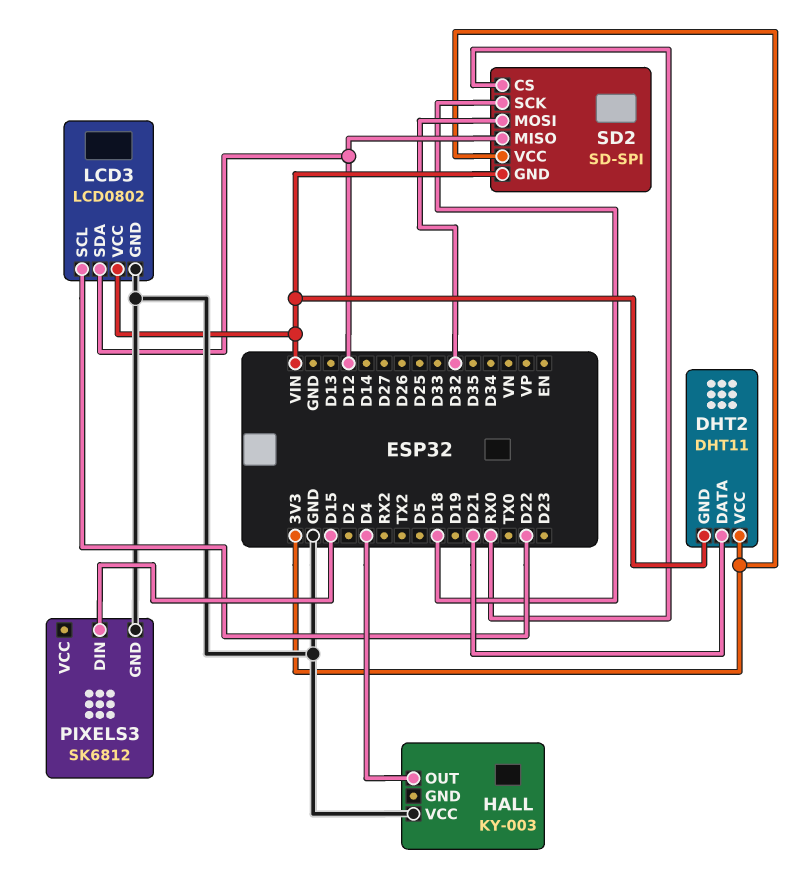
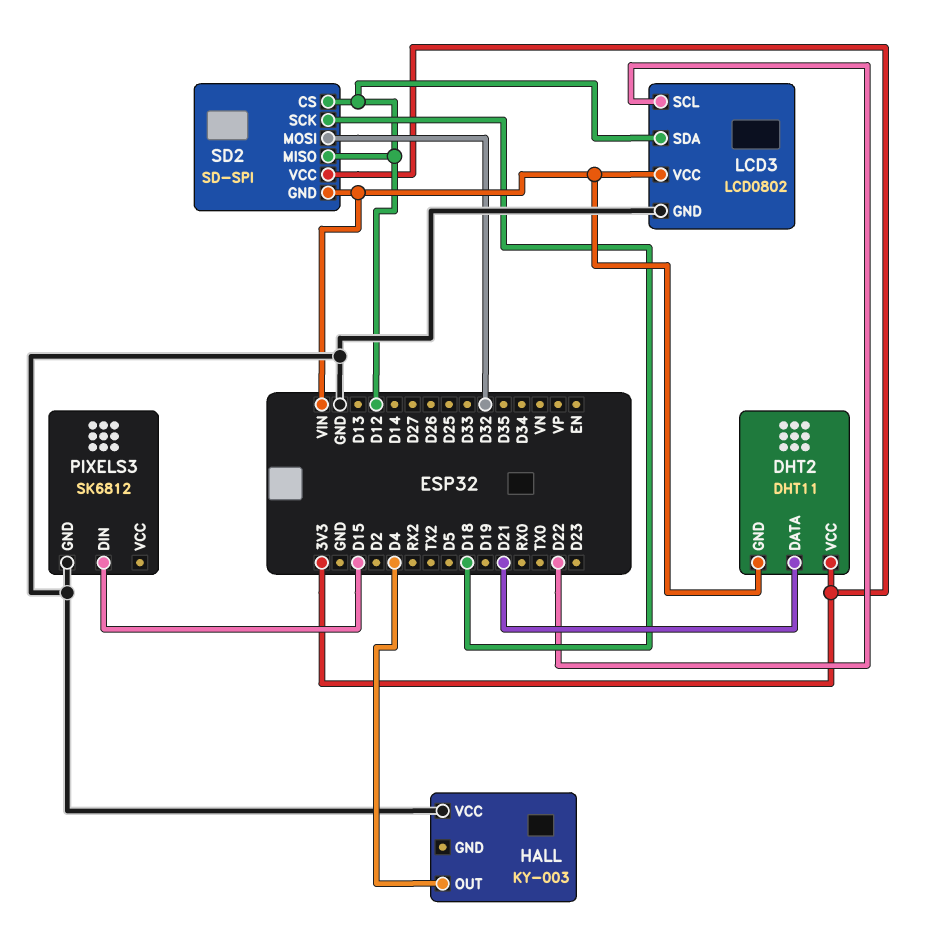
SD2 pin CS: RX0 -> D12

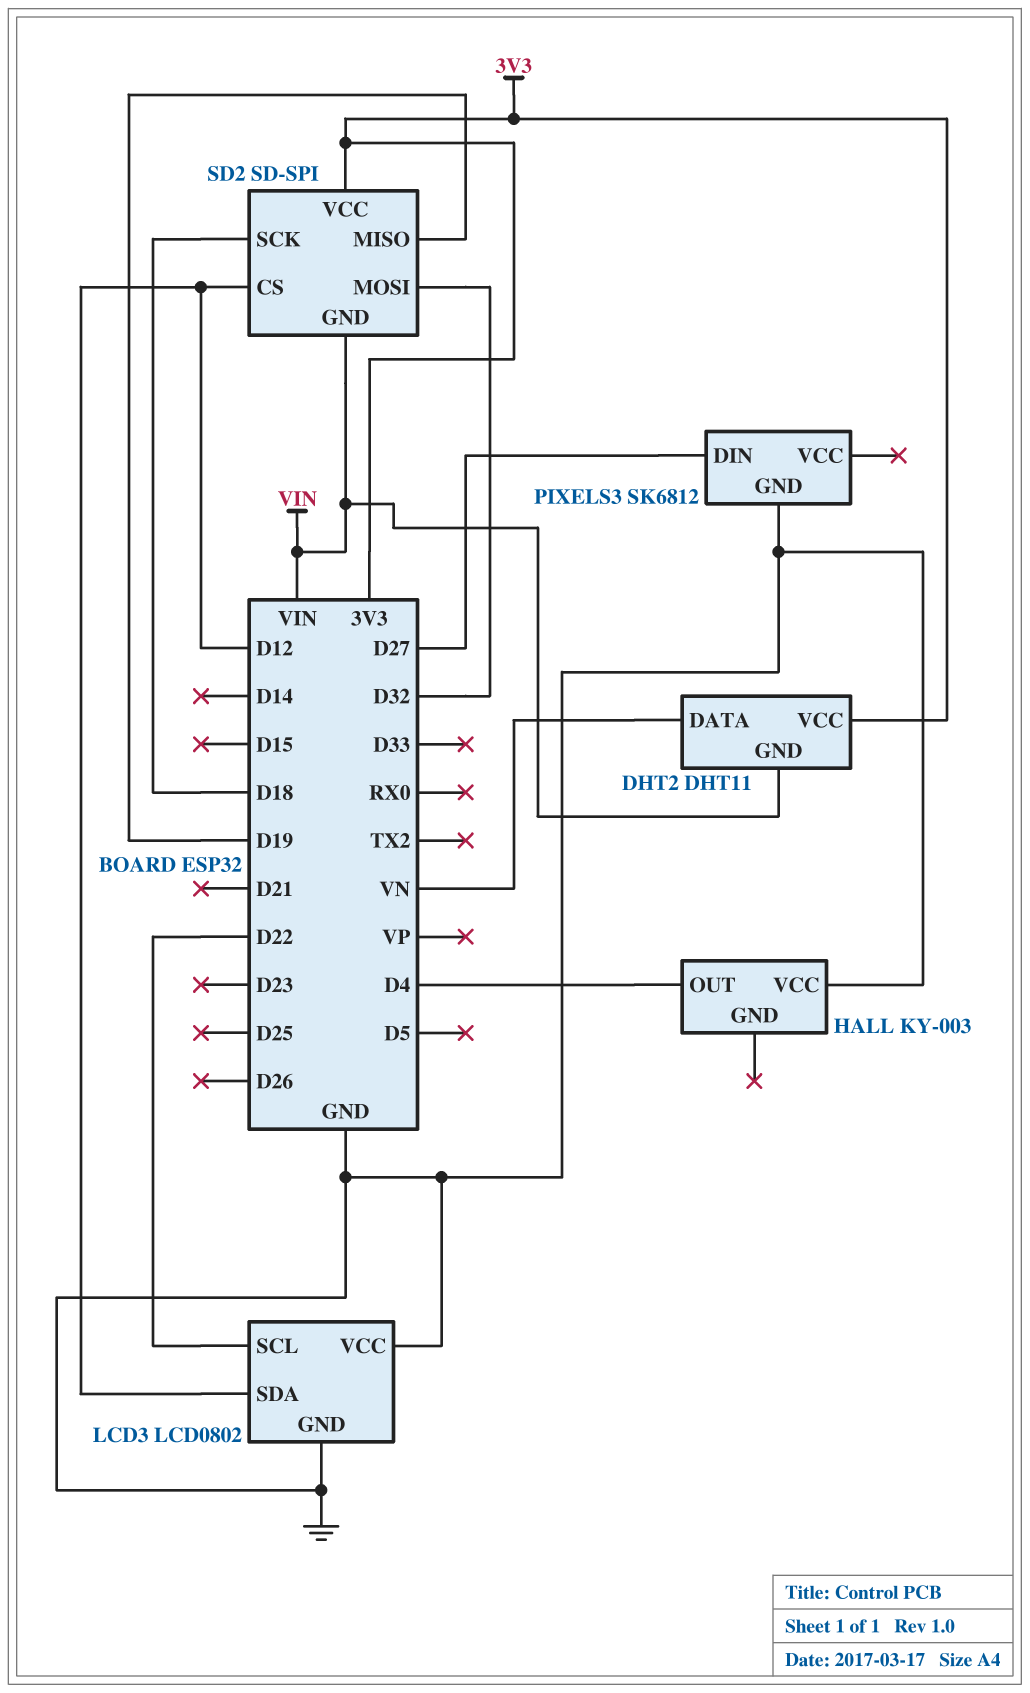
DHT2 pin DATA: D21 -> VN
LCD3 pin VCC: VIN -> GND
PIXELS3 pin DIN: D15 -> D27
SD2 pin MISO: D12 -> D19

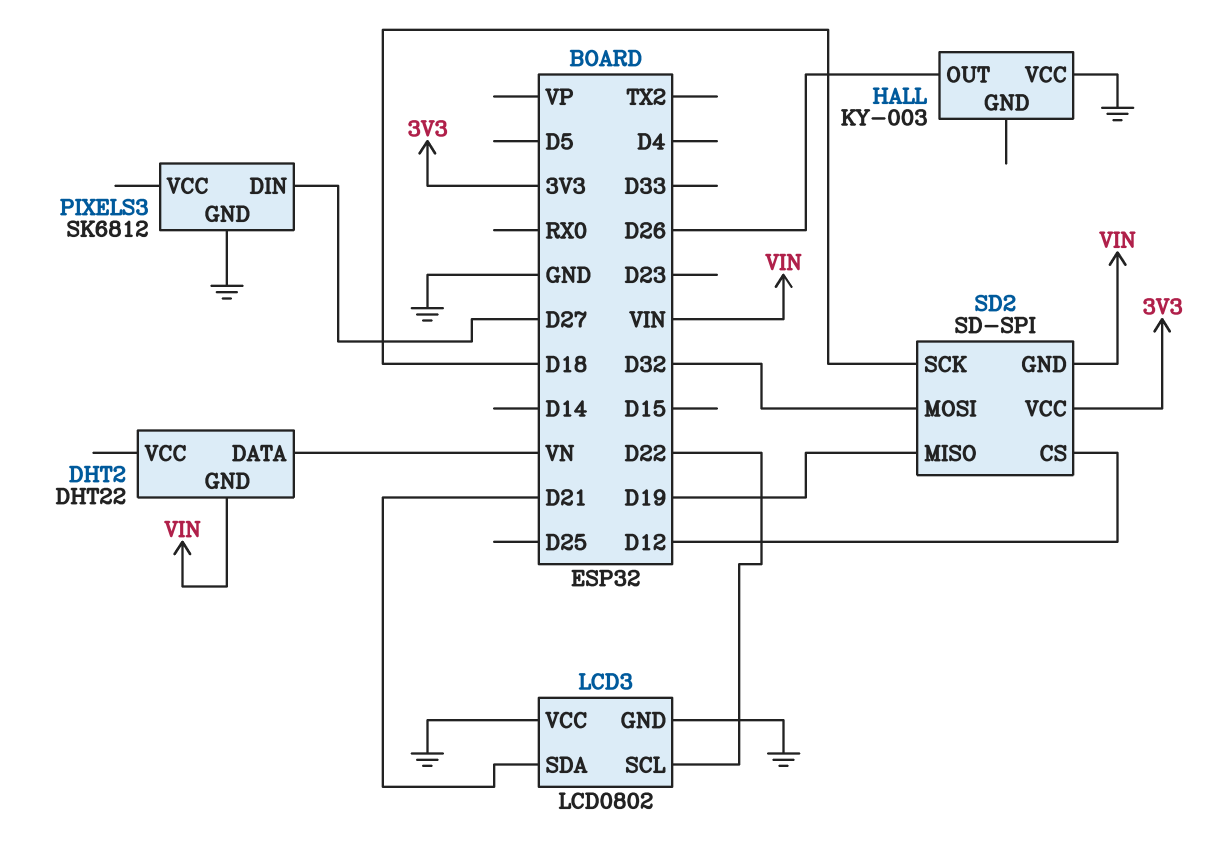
DHT2: DHT11 -> DHT22
DHT2 pin VCC: 3V3 -> none
HALL pin OUT: D4 -> D26
LCD3 pin SDA: D12 -> D21

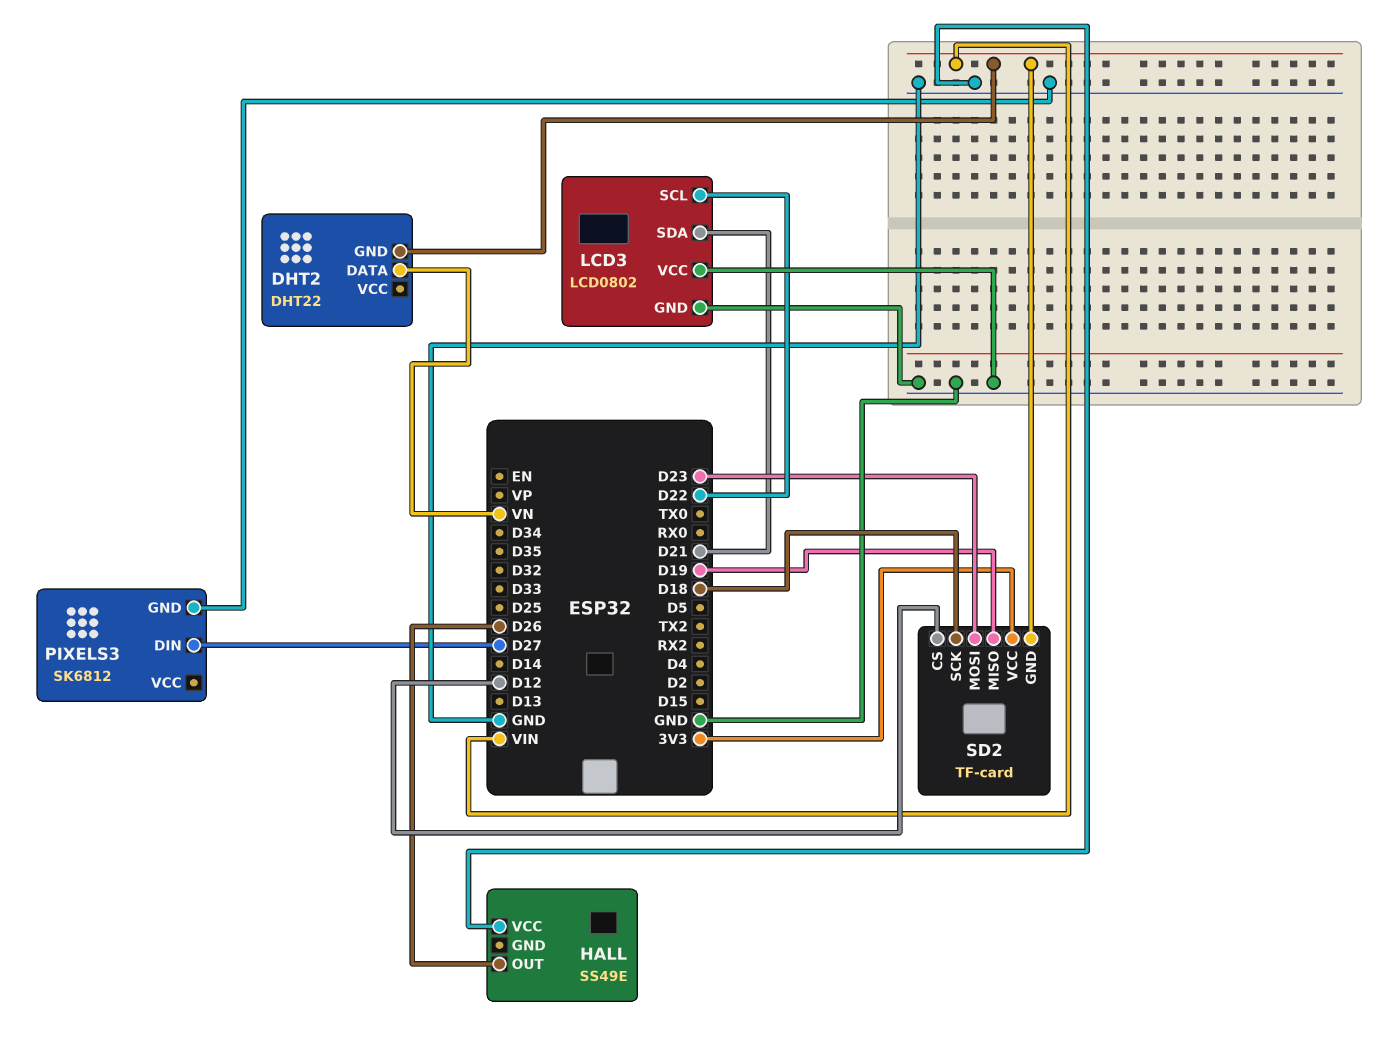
HALL: KY-003 -> SS49E
SD2: SD-SPI -> TF-card
SD2 pin MOSI: D32 -> D23

